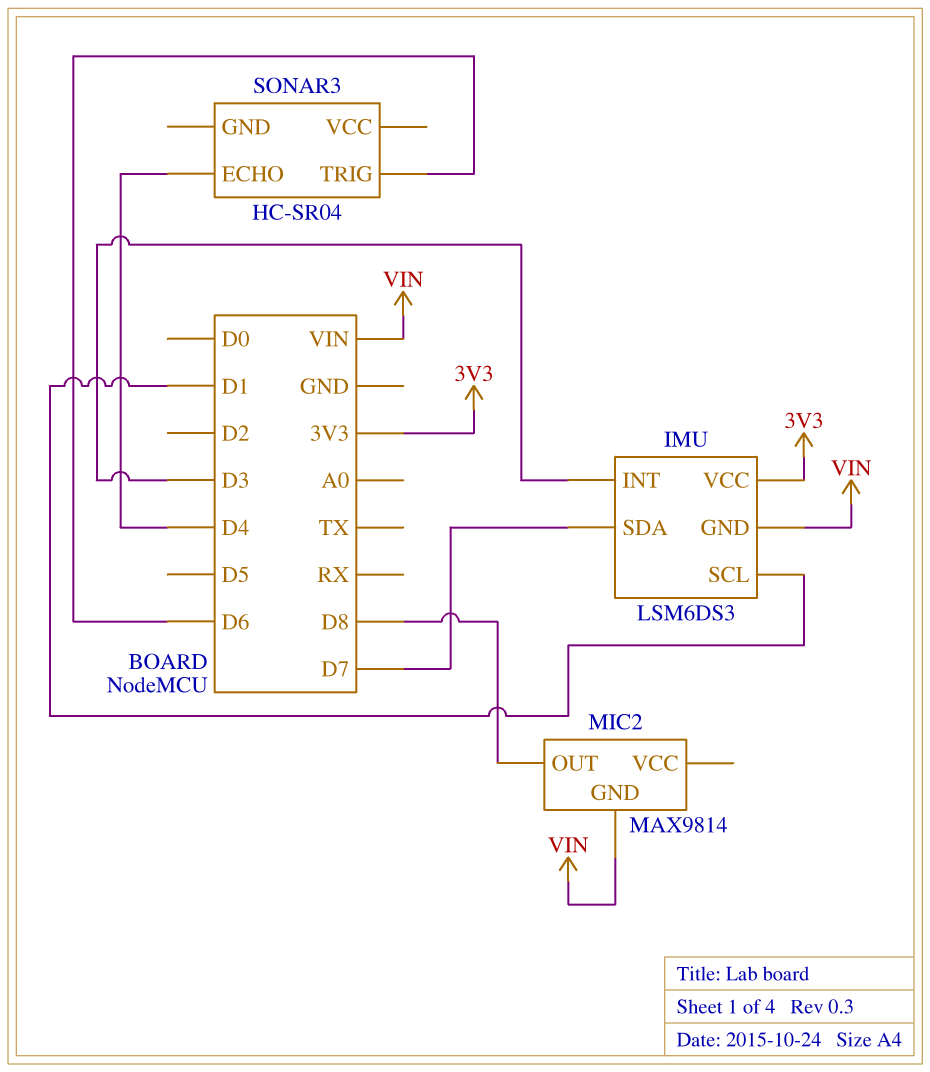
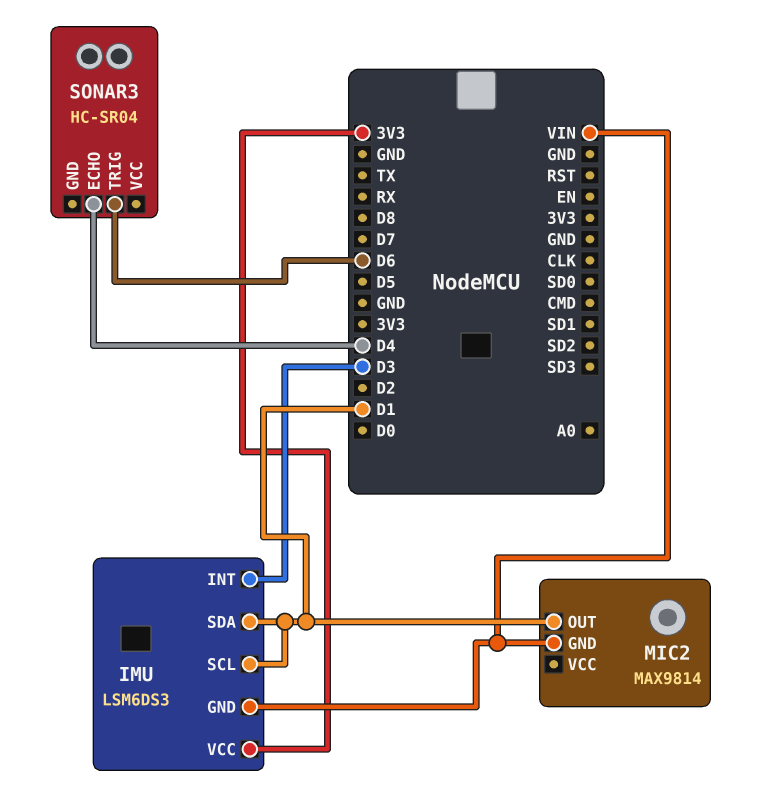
IMU pin SDA: D7 -> D1
MIC2 pin OUT: D8 -> D1

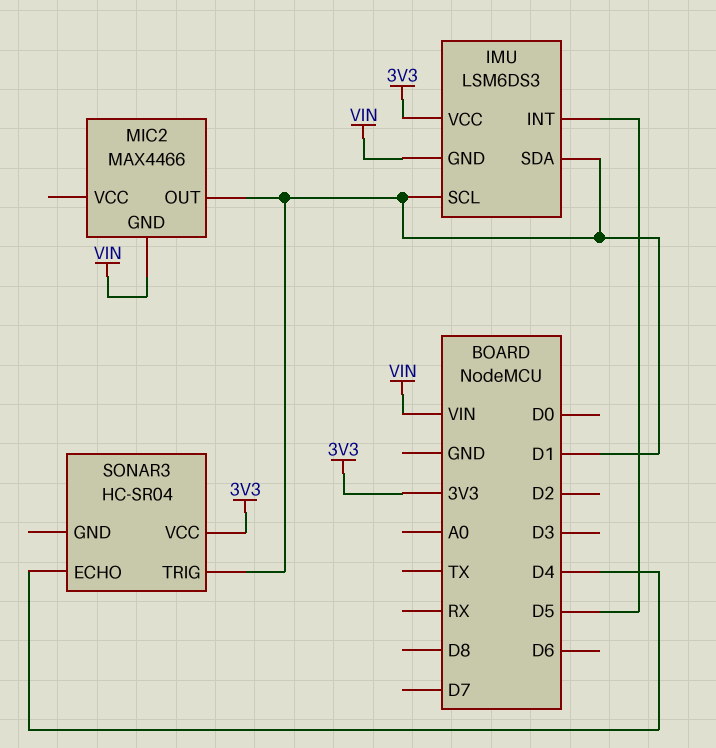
IMU pin INT: D3 -> D5
MIC2: MAX9814 -> MAX4466
SONAR3 pin TRIG: D6 -> D1
SONAR3 pin VCC: none -> 3V3

